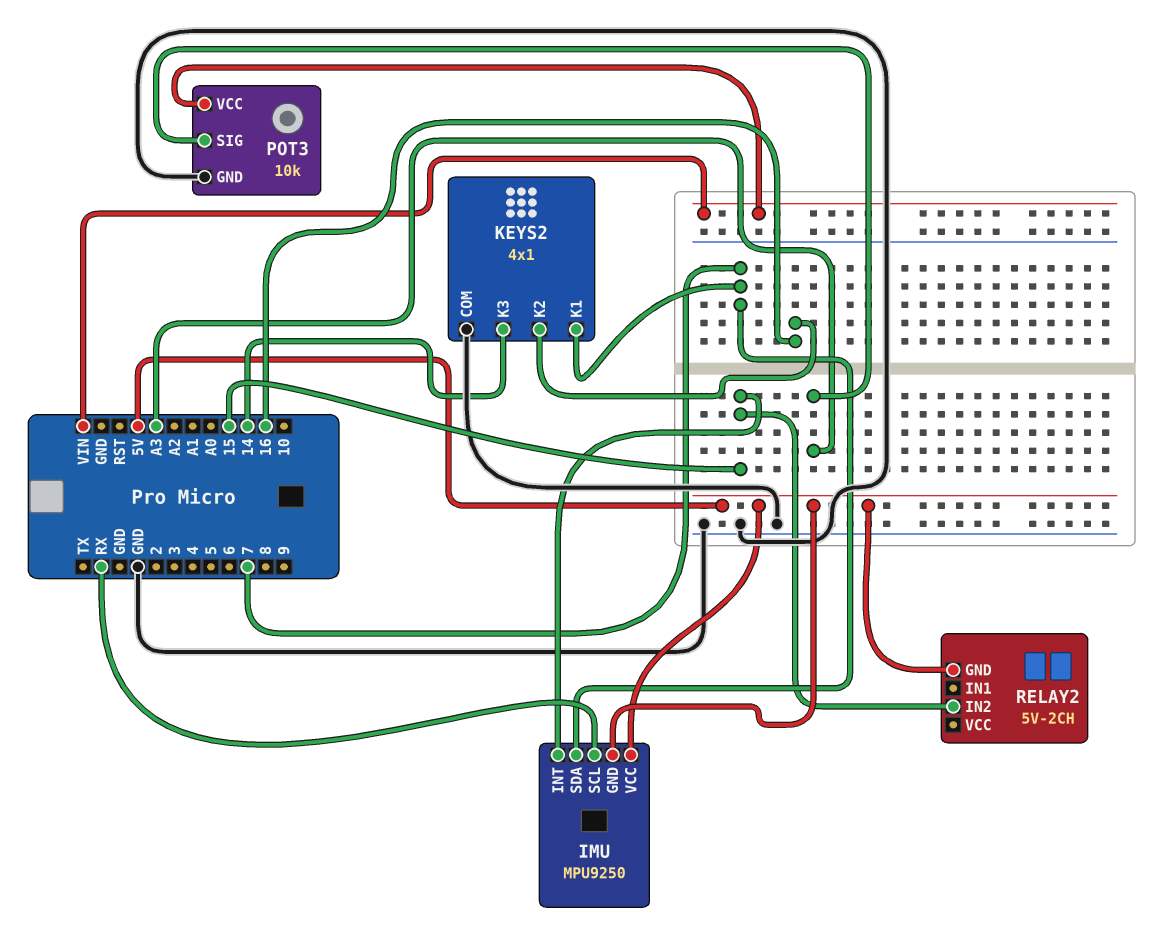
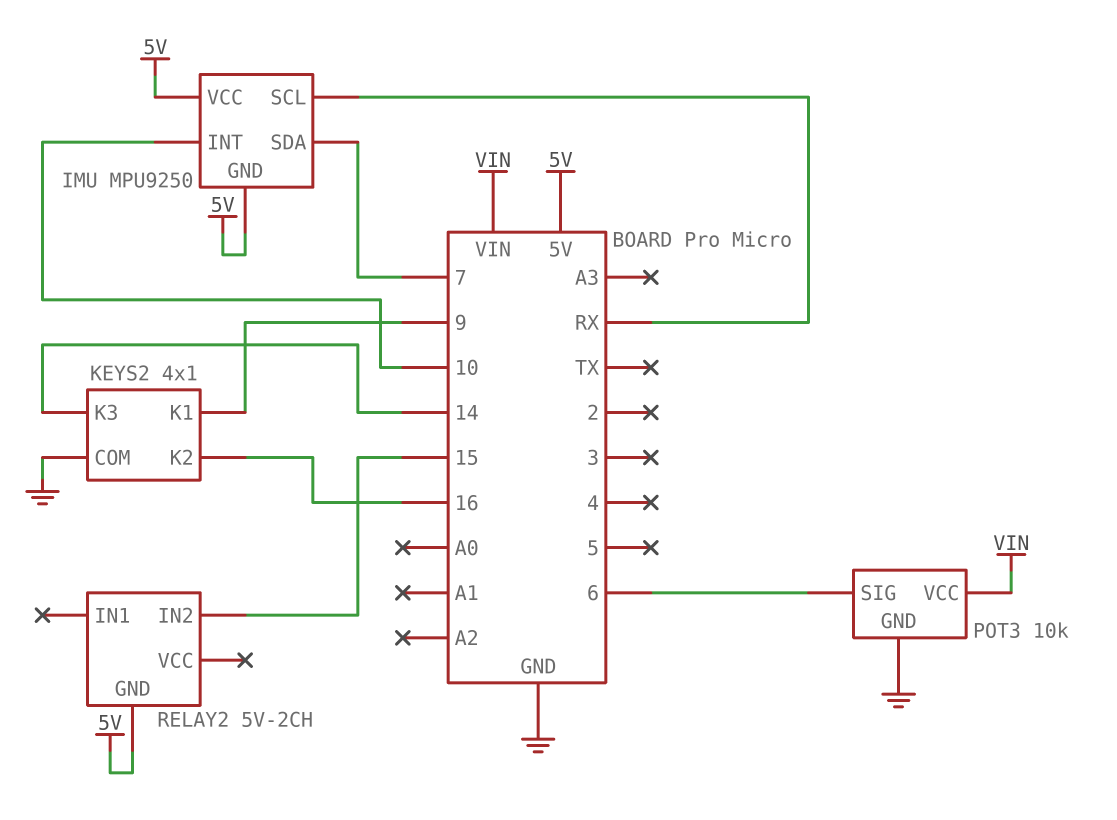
IMU pin INT: 15 -> 10
KEYS2 pin K1: 7 -> 9
POT3 pin SIG: A3 -> 6

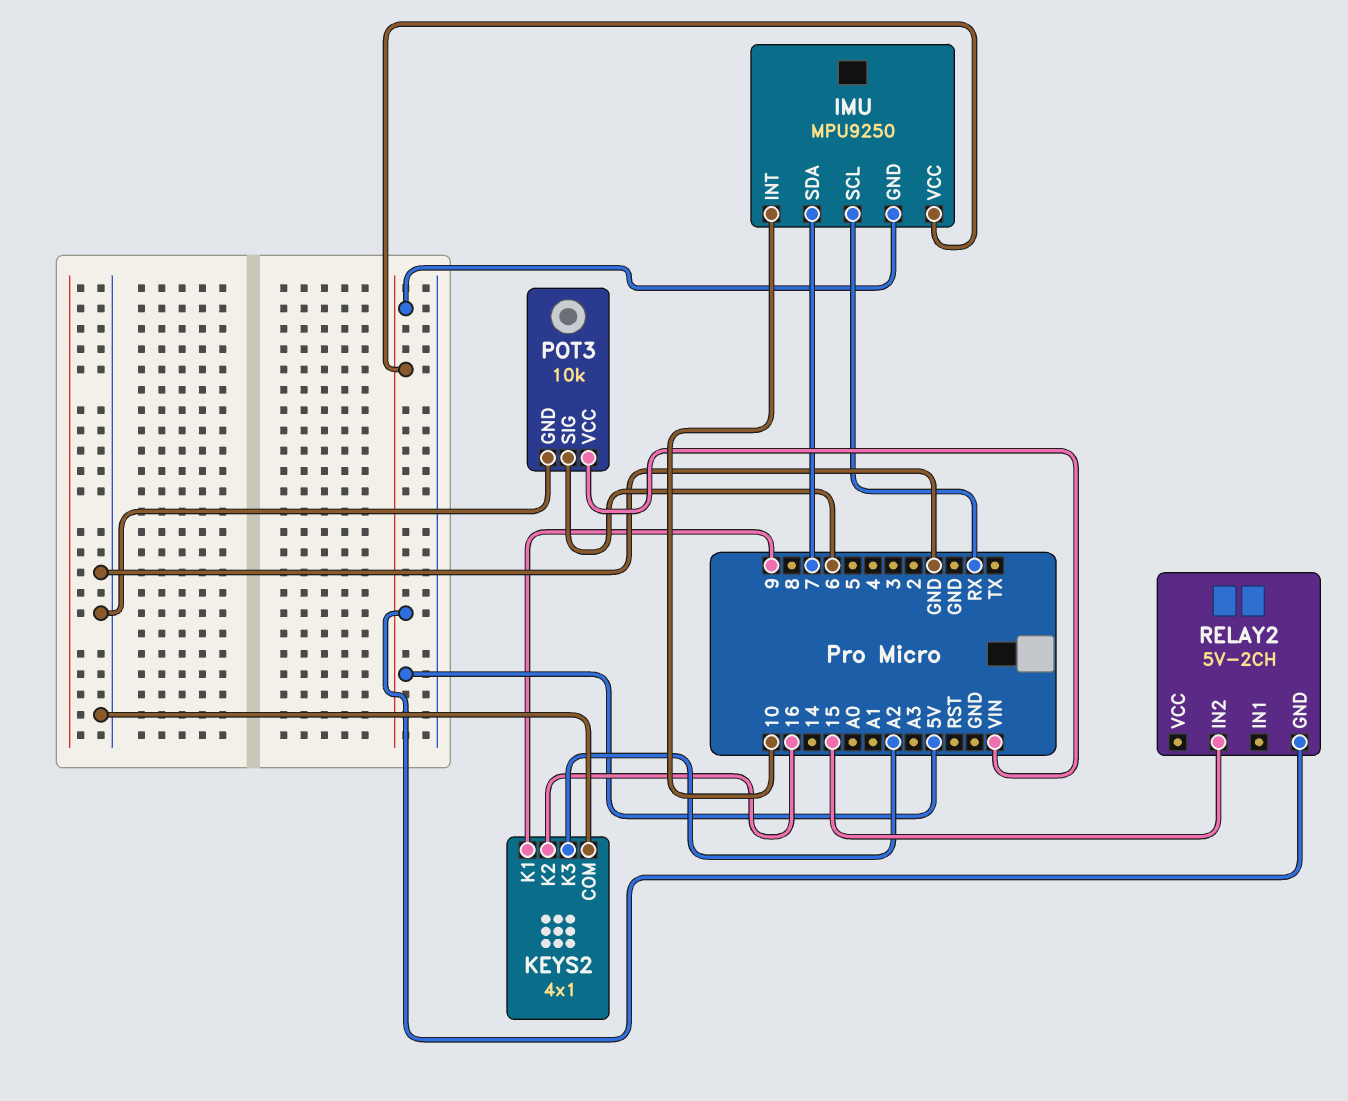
KEYS2 pin K3: 14 -> A2

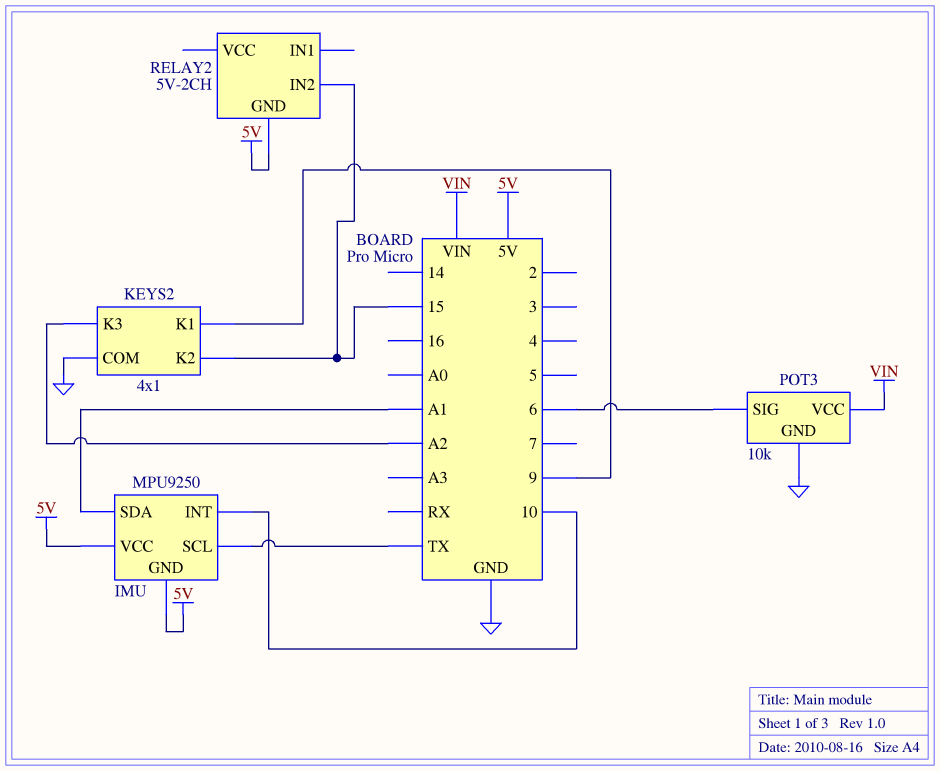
IMU pin SCL: RX -> TX
IMU pin SDA: 7 -> A1
KEYS2 pin K2: 16 -> 15

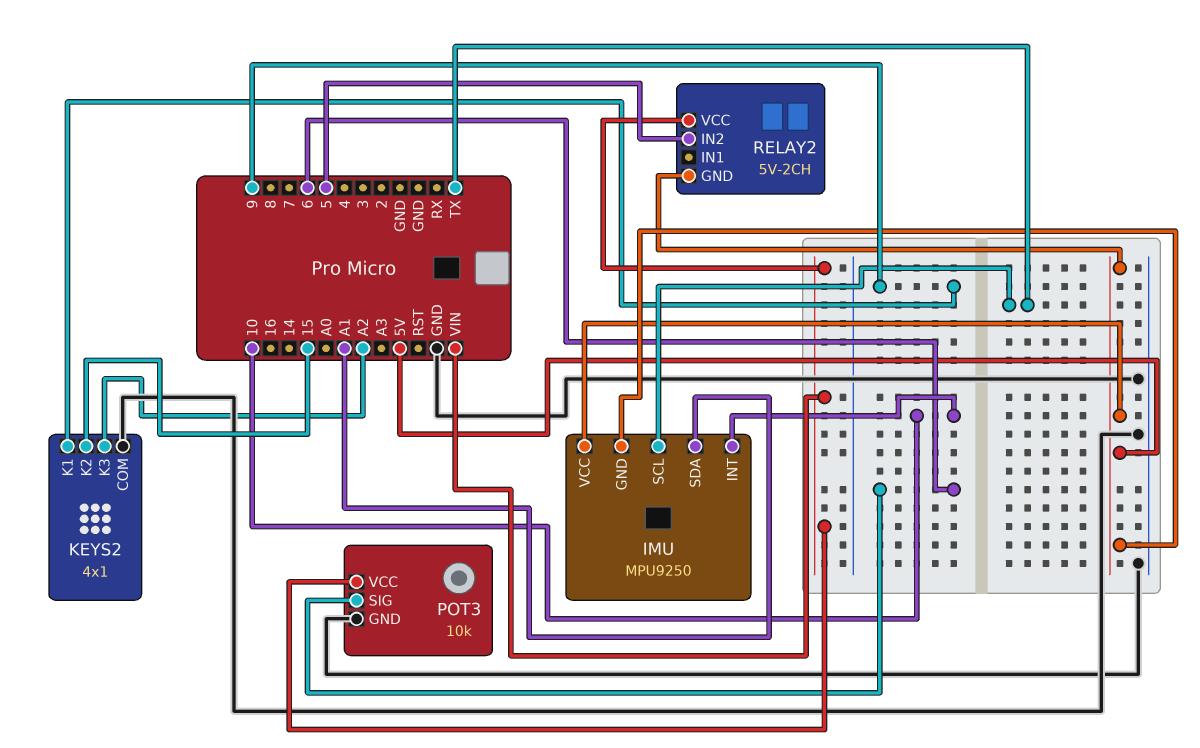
RELAY2 pin IN2: 15 -> 5
RELAY2 pin VCC: none -> VIN

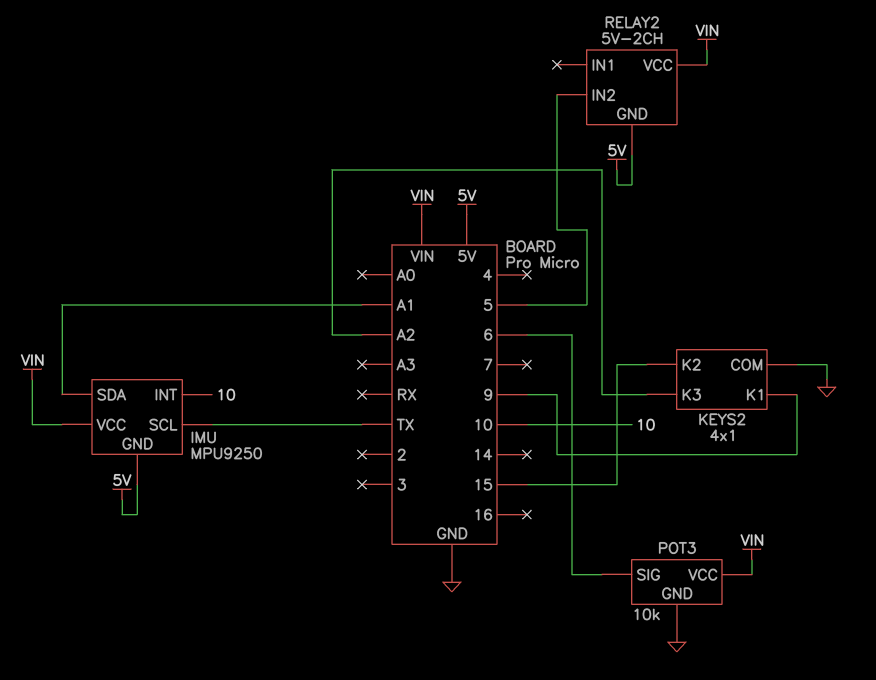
IMU pin VCC: 5V -> VIN

